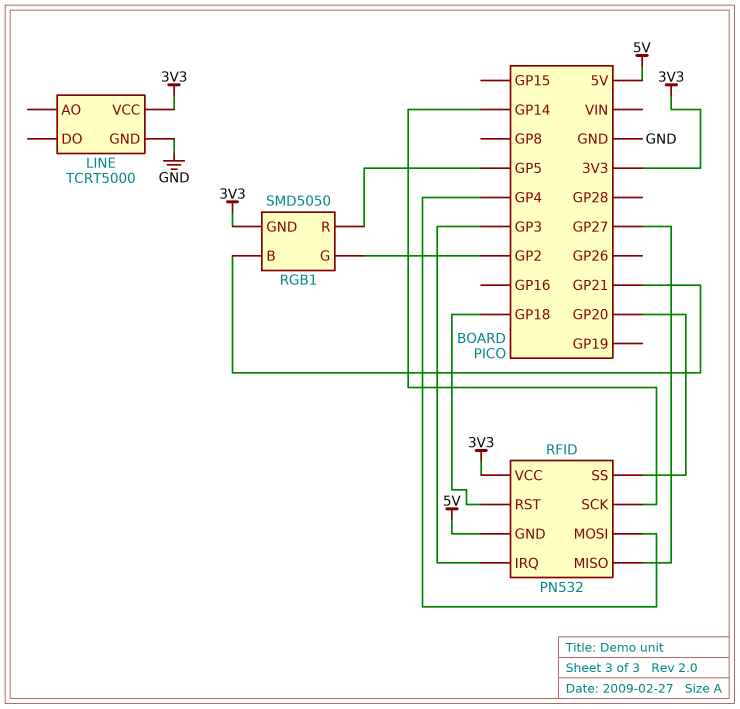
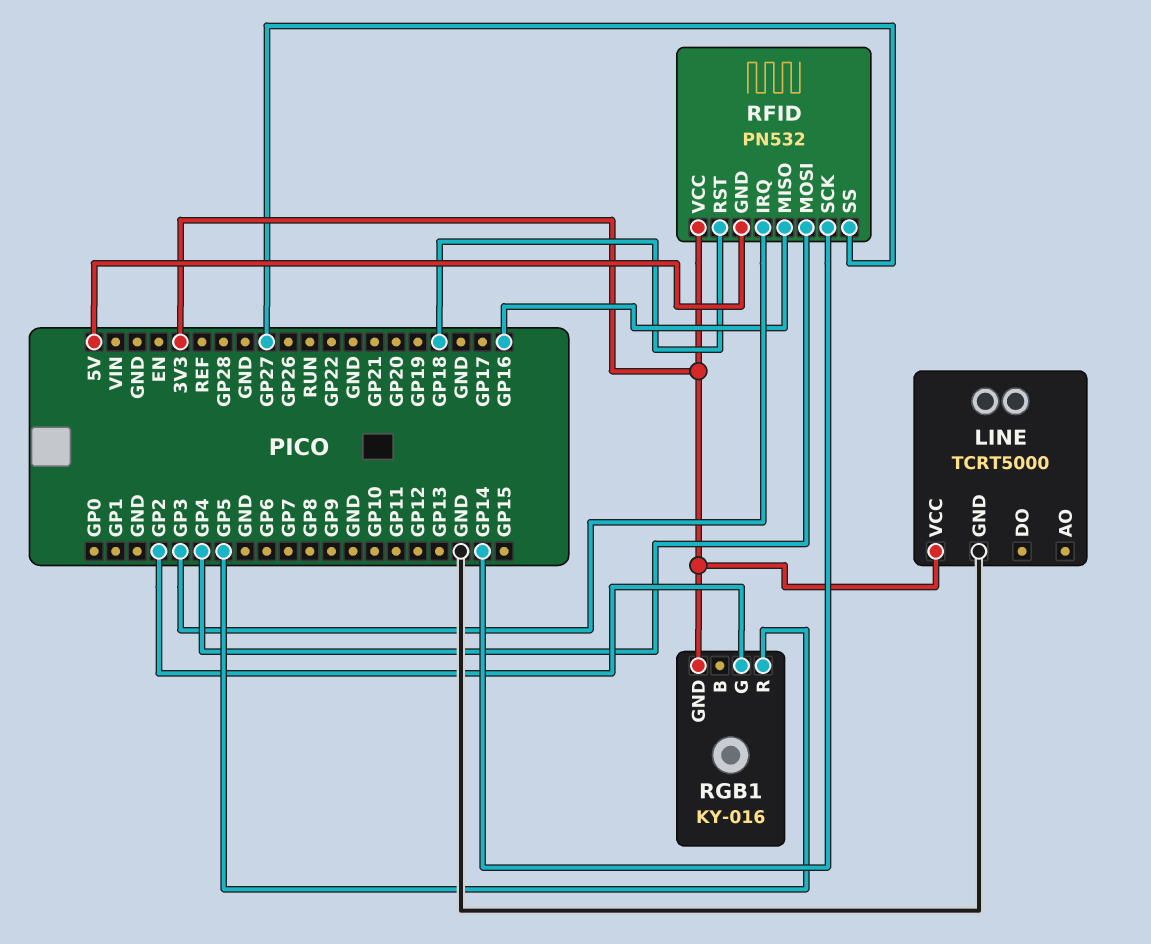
RFID pin MISO: GP27 -> GP16
RFID pin SS: GP20 -> GP27
RGB1: SMD5050 -> KY-016
RGB1 pin B: GP21 -> none

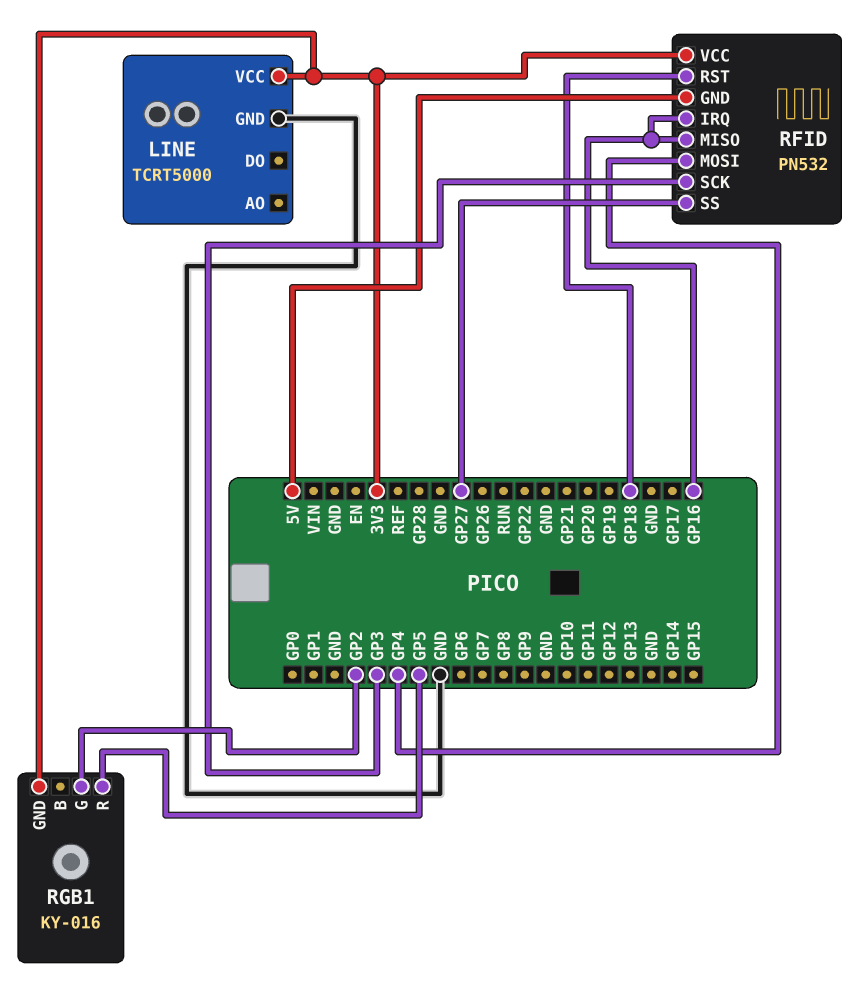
RFID pin IRQ: GP3 -> GP16
RFID pin SCK: GP14 -> GP3

